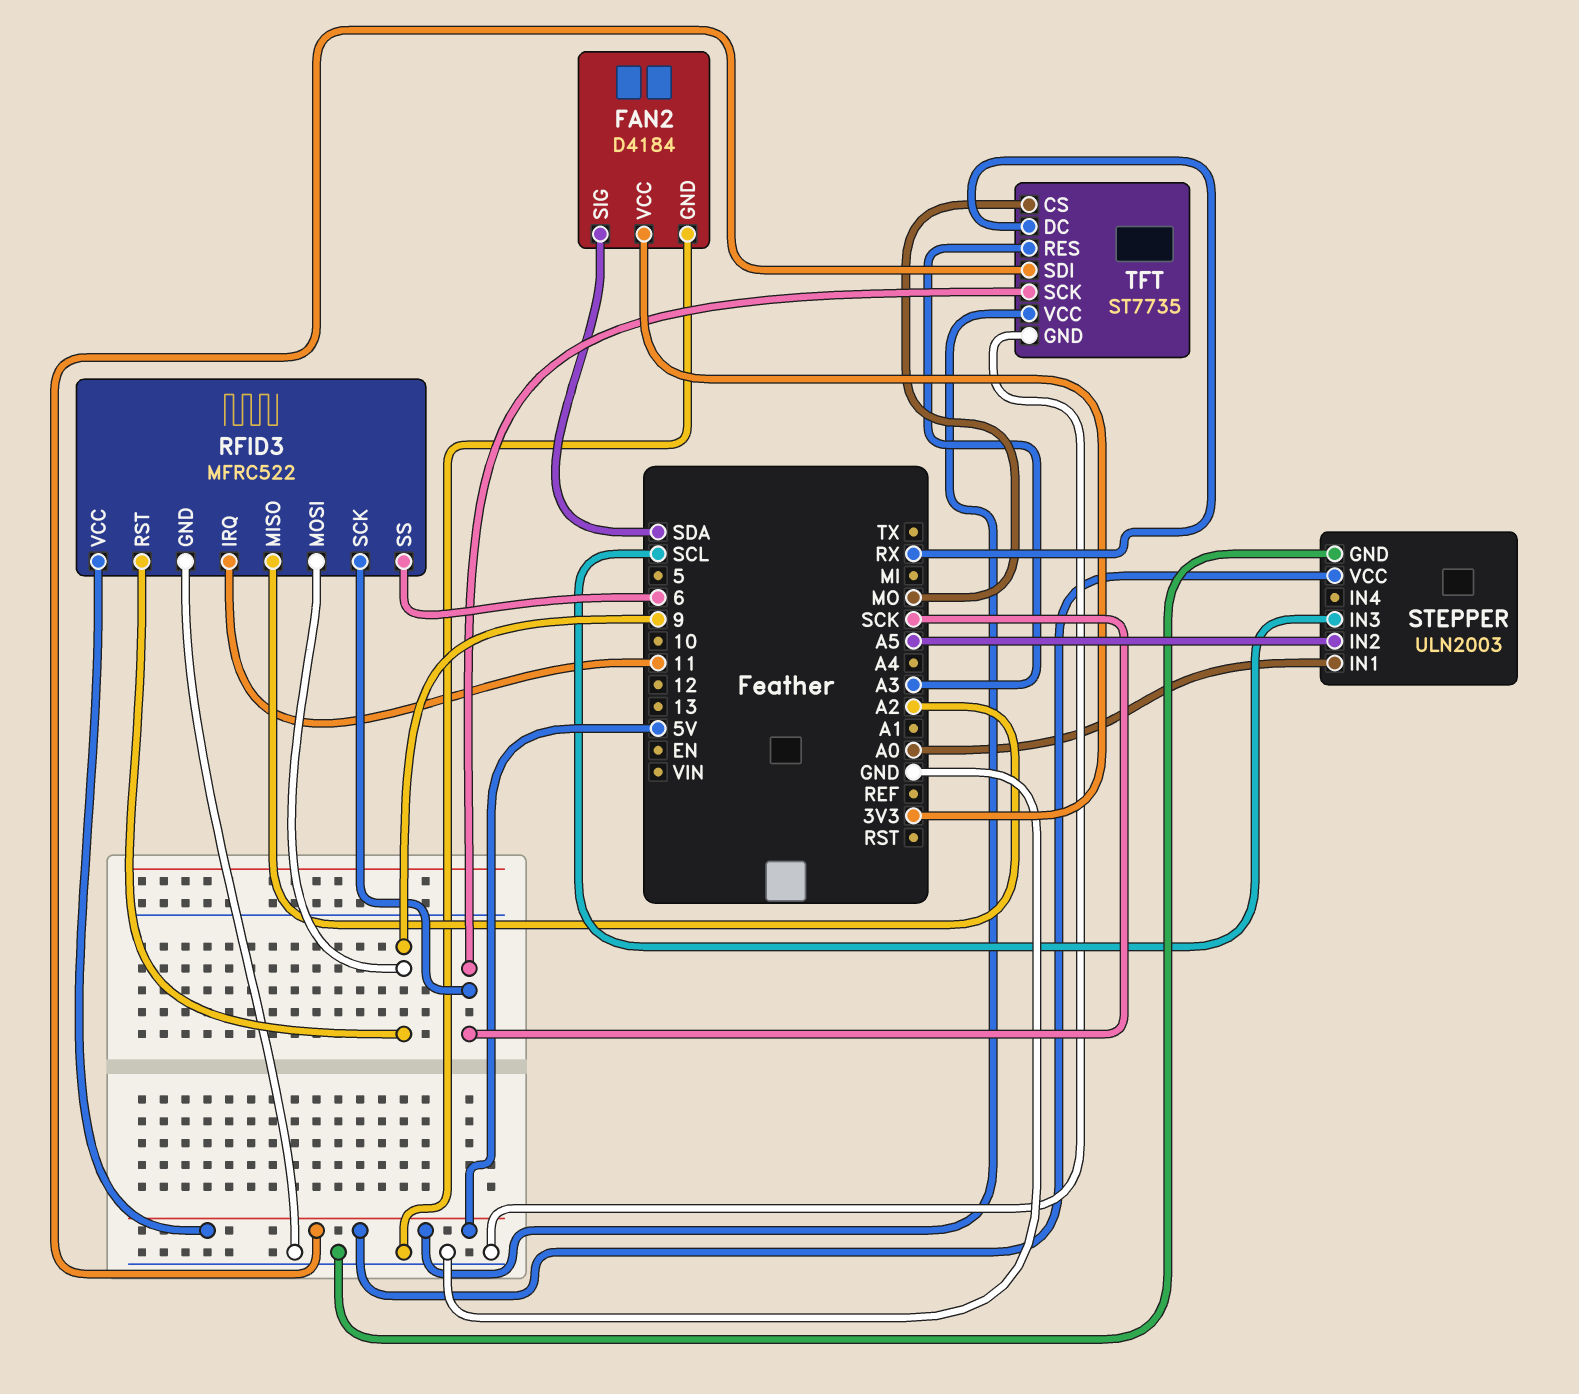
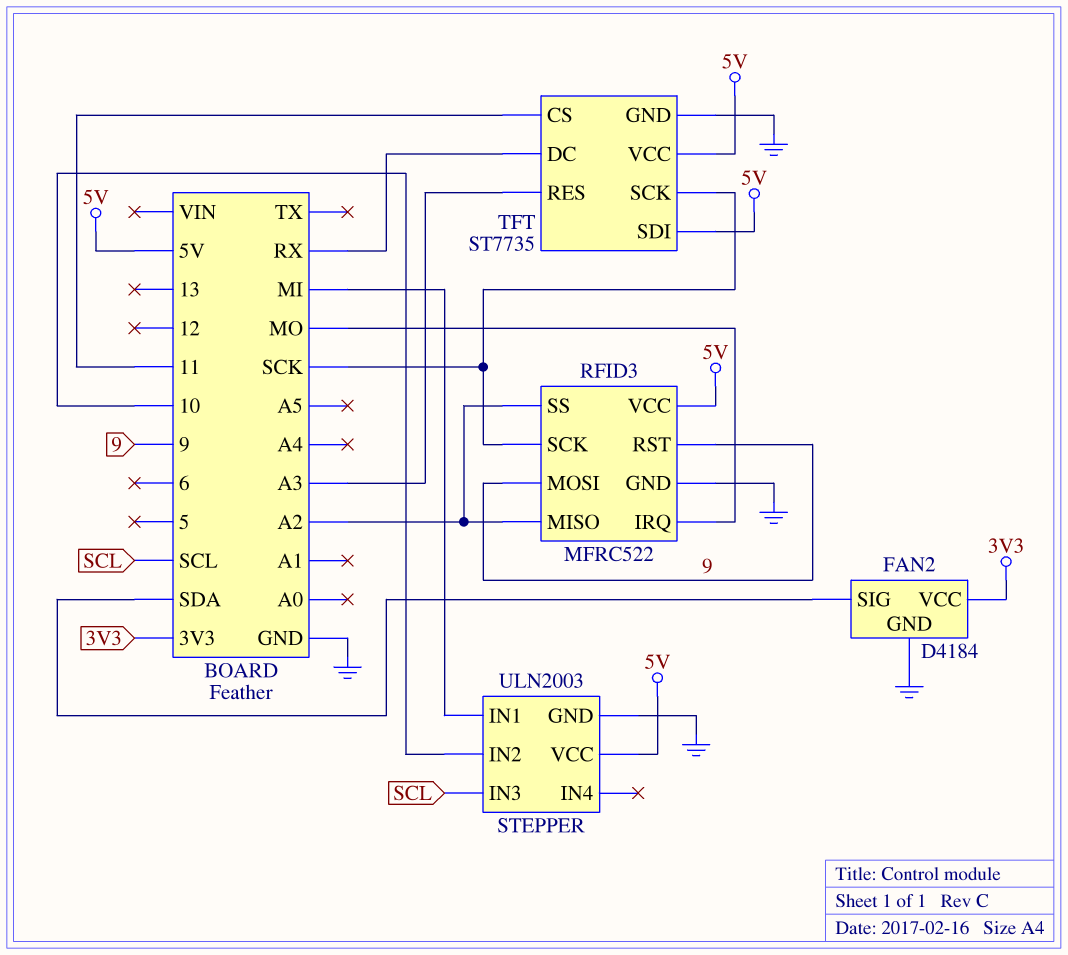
RFID3 pin IRQ: 11 -> MO
RFID3 pin SS: 6 -> A2
STEPPER pin IN1: A0 -> MI
STEPPER pin IN2: A5 -> 10
TFT pin CS: MO -> 11

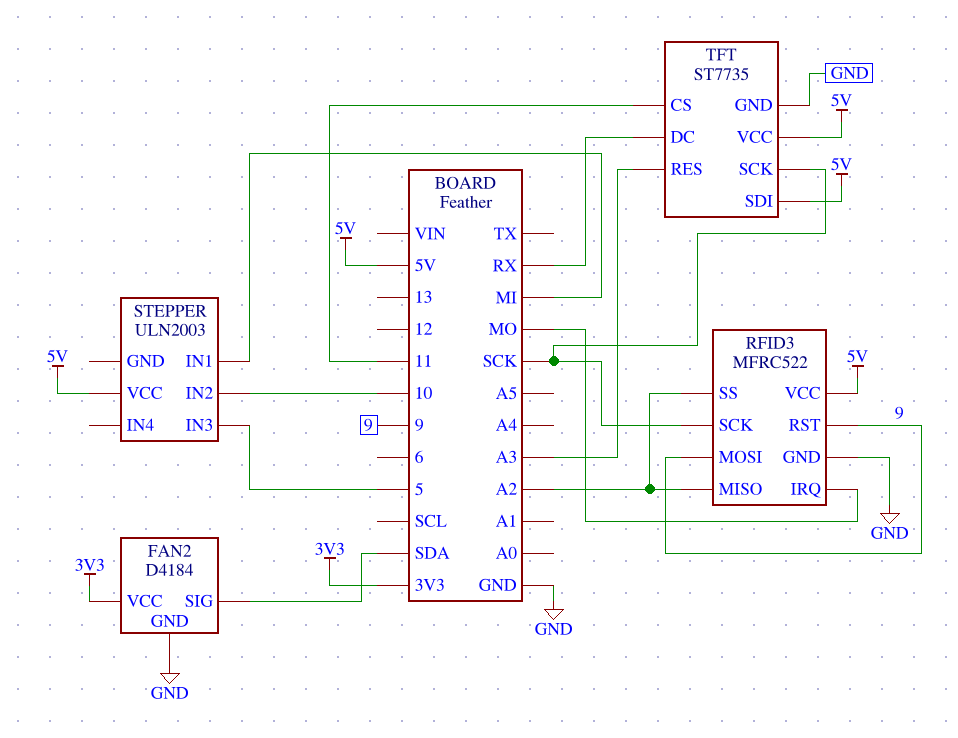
STEPPER pin GND: GND -> none
STEPPER pin IN3: SCL -> 5

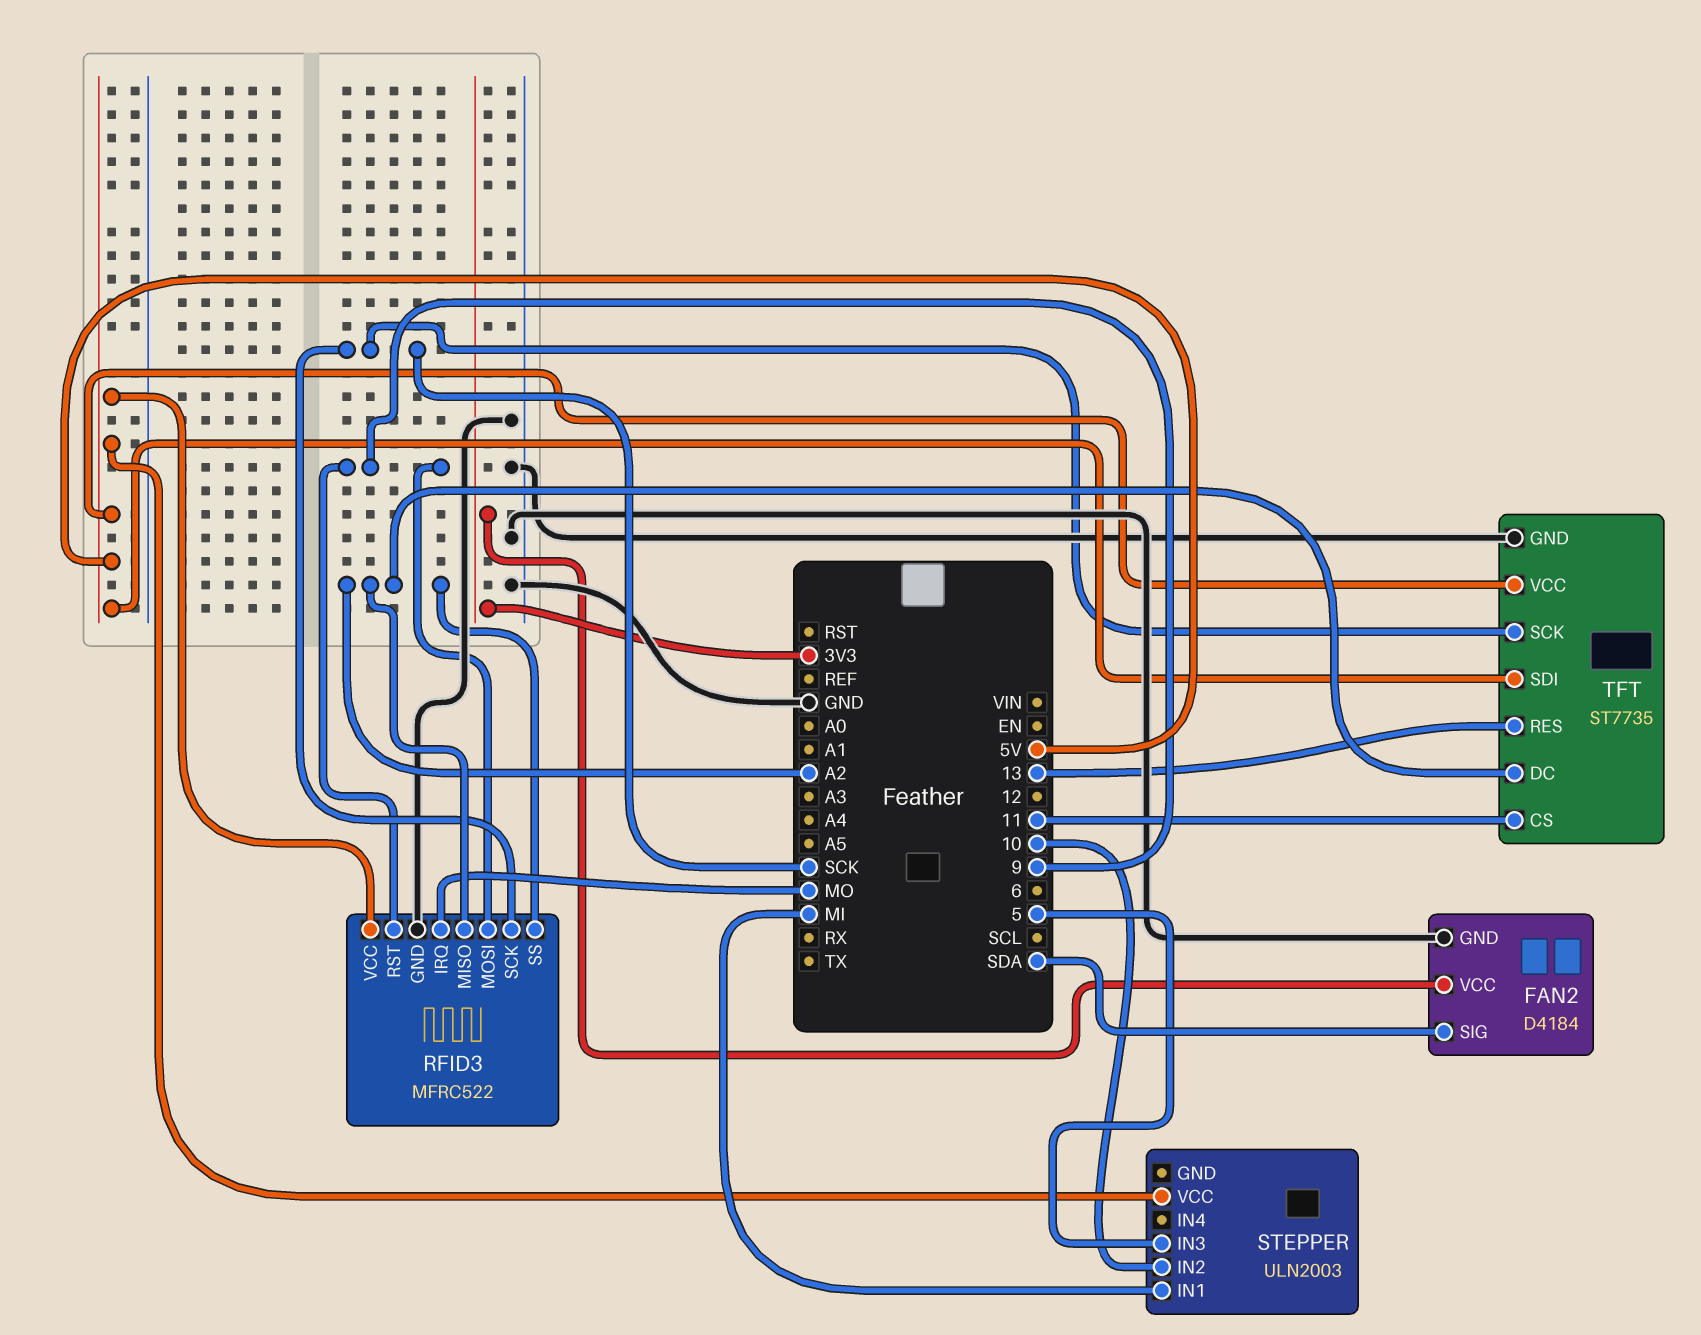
TFT pin DC: RX -> A2
TFT pin RES: A3 -> 13

